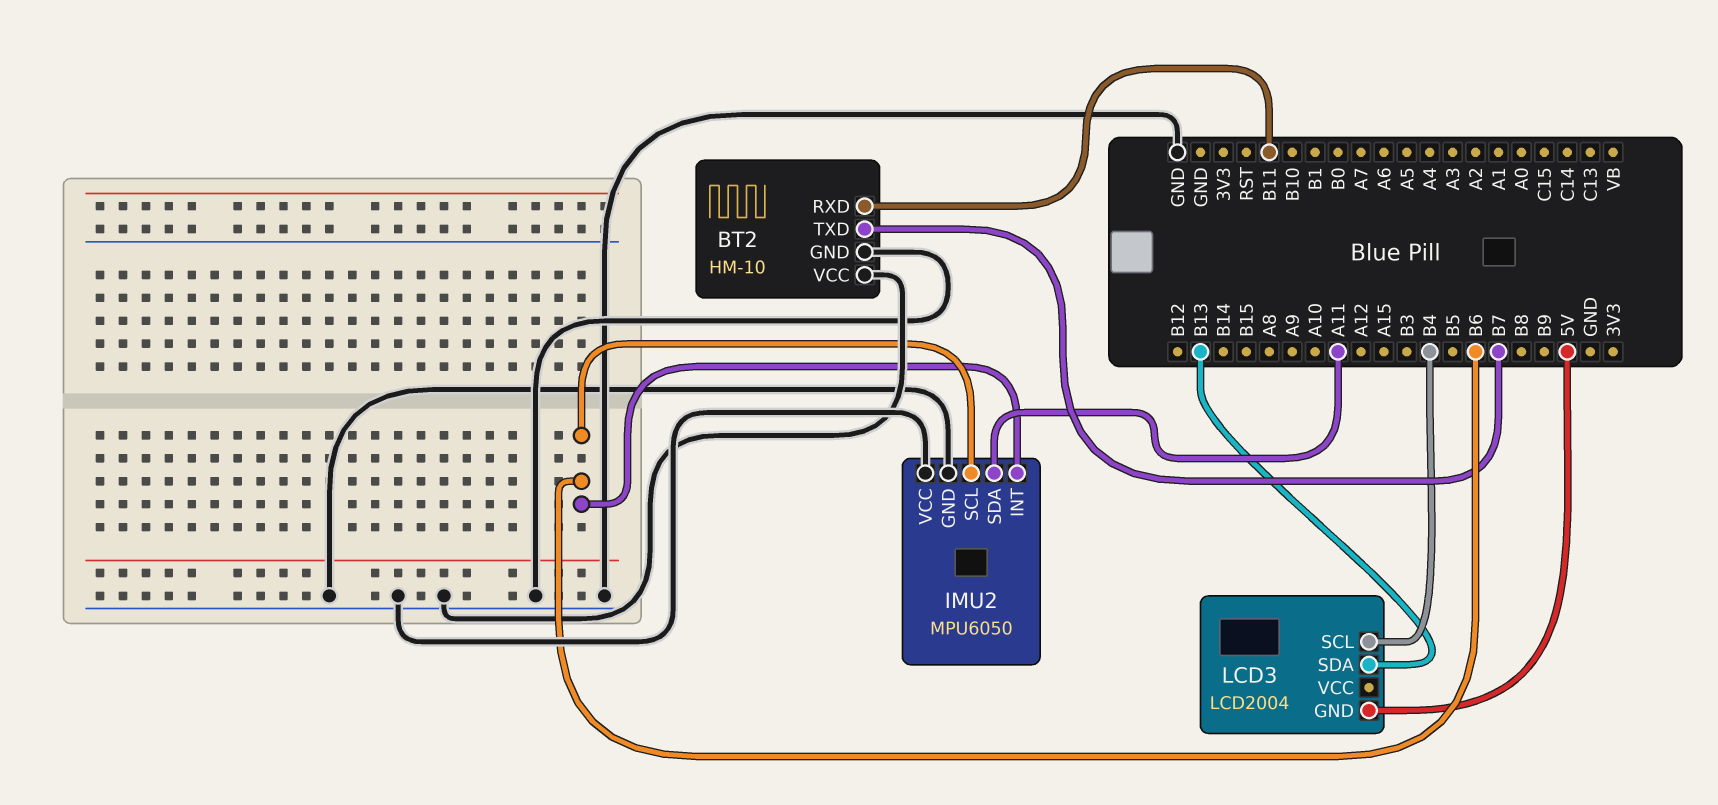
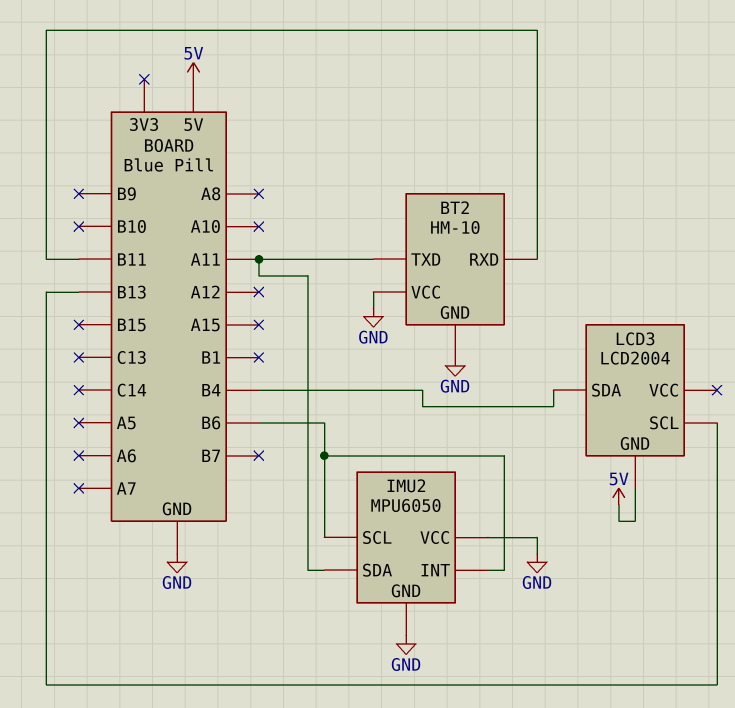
BT2 pin TXD: B7 -> A11
LCD3 pin SCL: B4 -> B13
LCD3 pin SDA: B13 -> B4

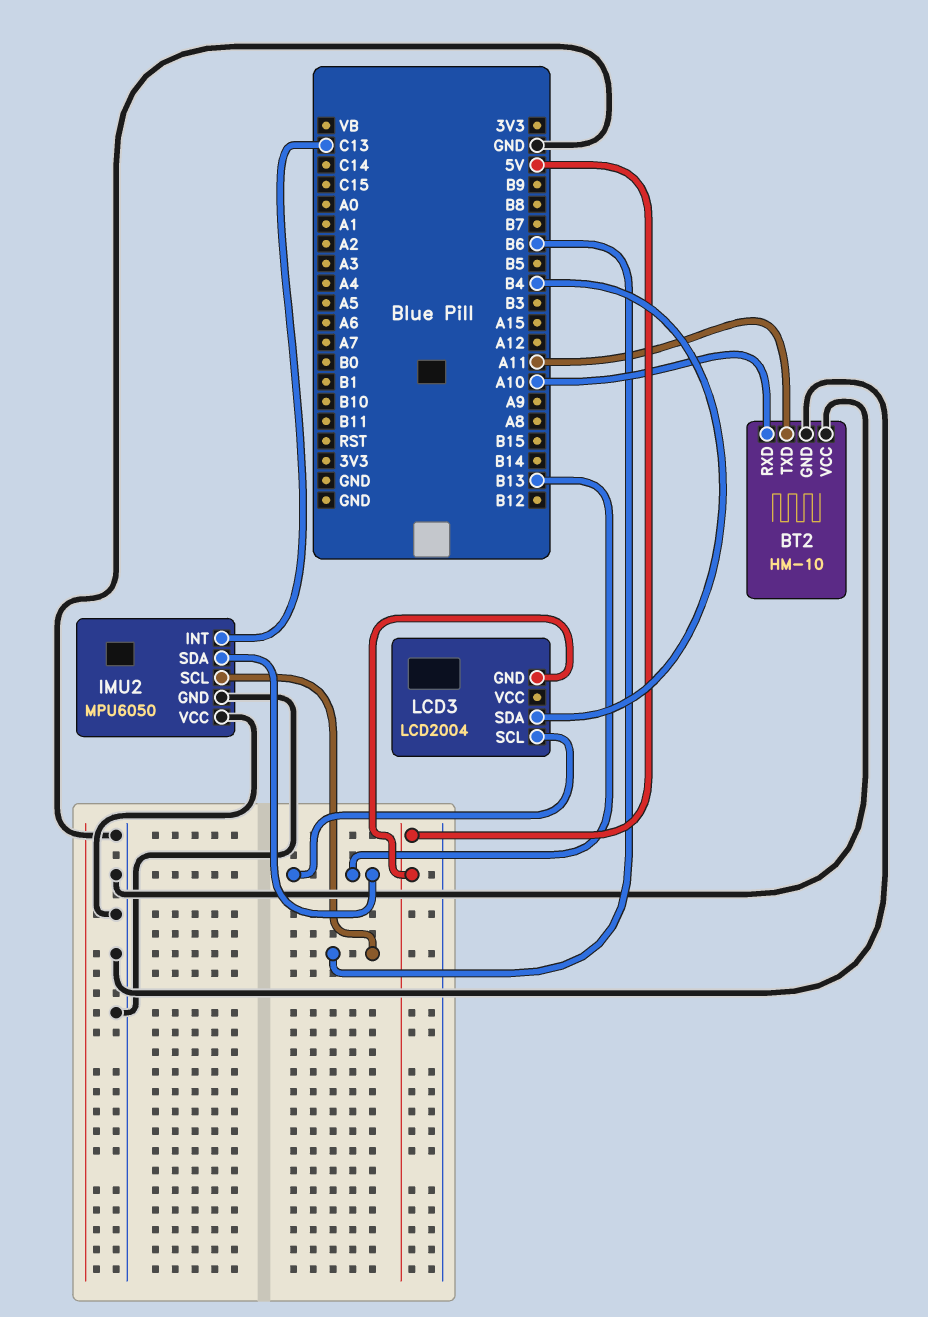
BT2 pin RXD: B11 -> A10
IMU2 pin INT: B6 -> C13
IMU2 pin SDA: A11 -> B13

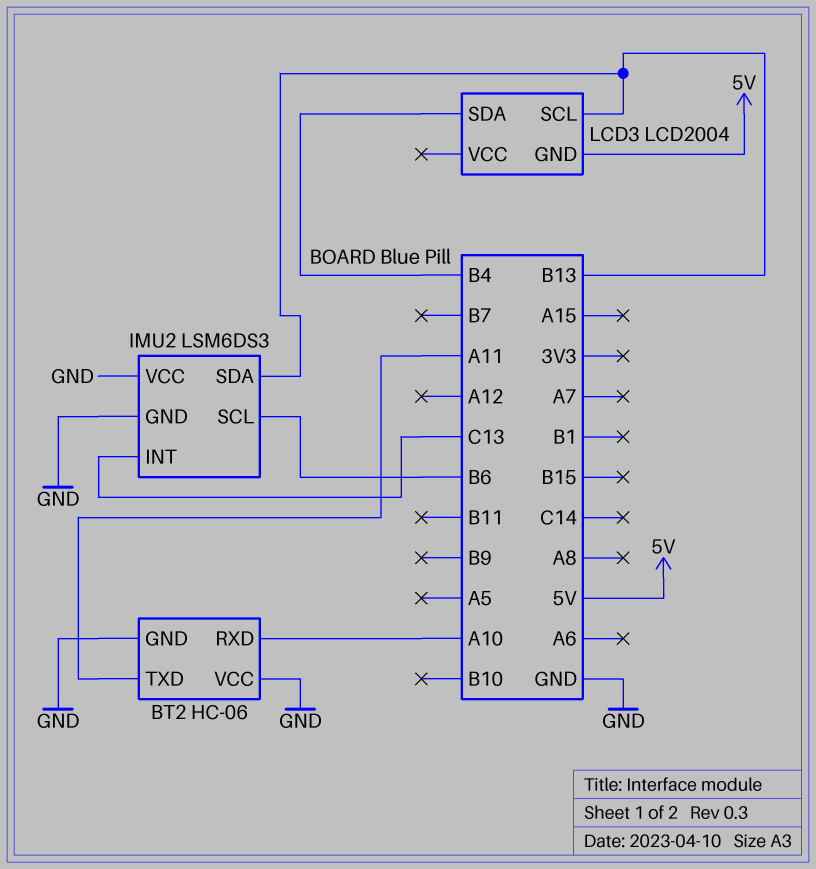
BT2: HM-10 -> HC-06
IMU2: MPU6050 -> LSM6DS3

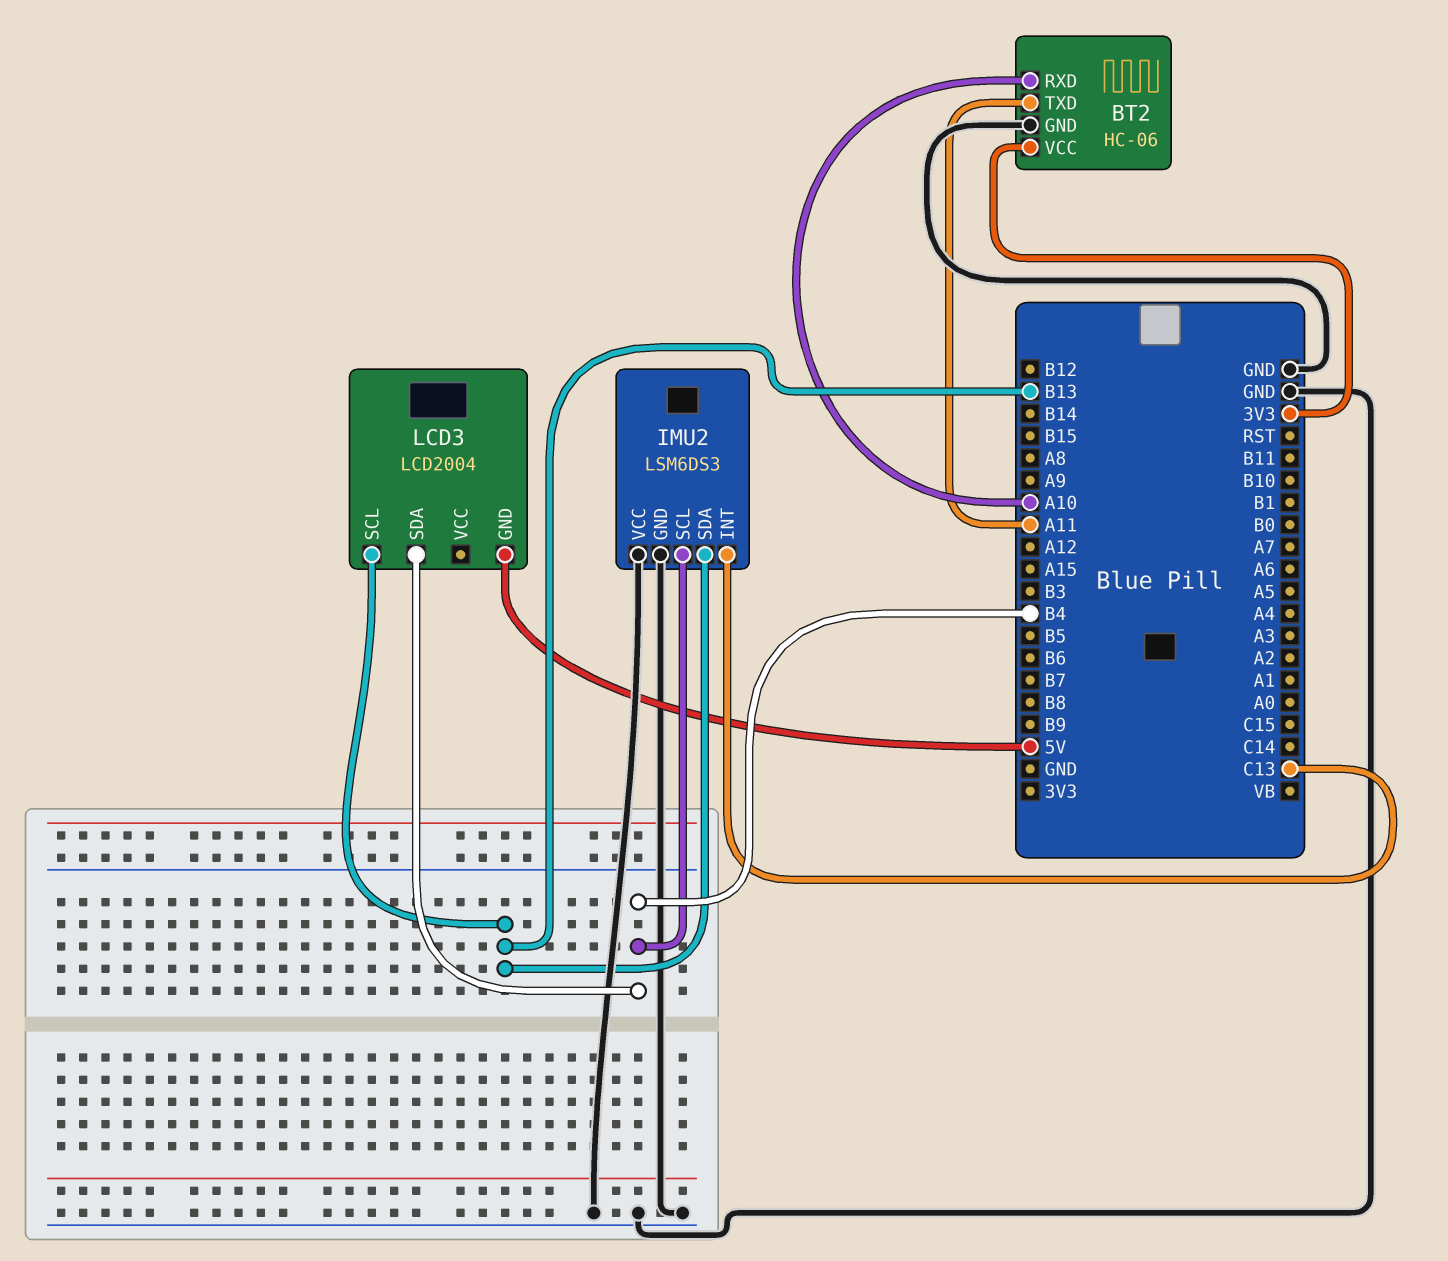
BT2 pin VCC: GND -> 3V3
IMU2 pin SCL: B6 -> B4

